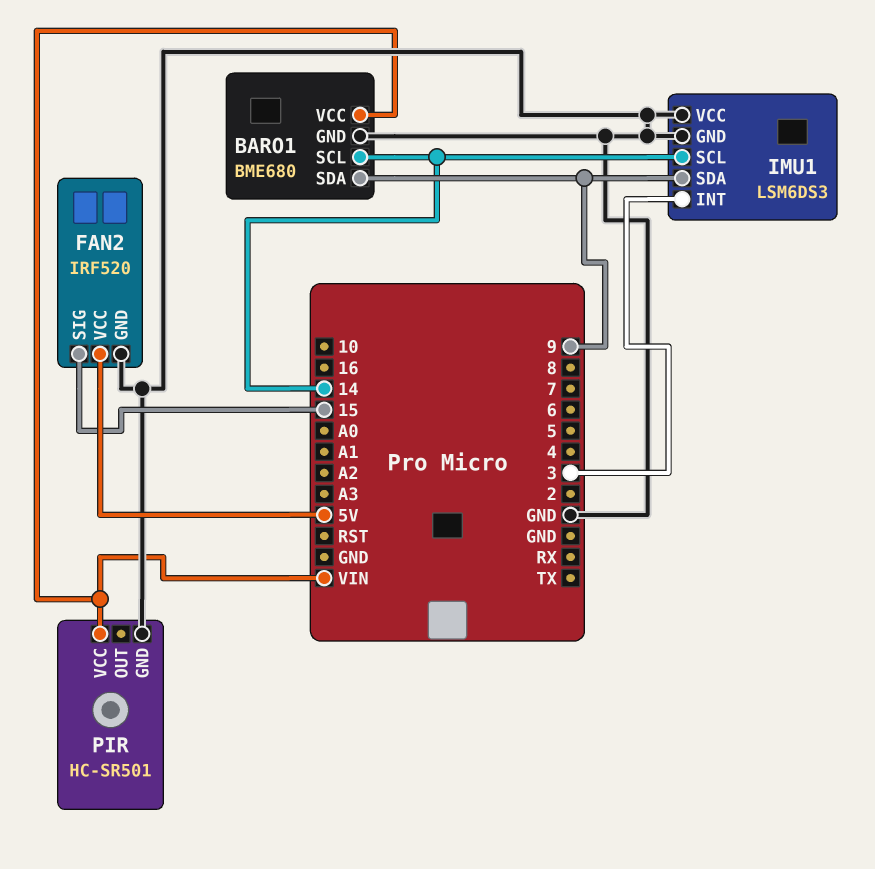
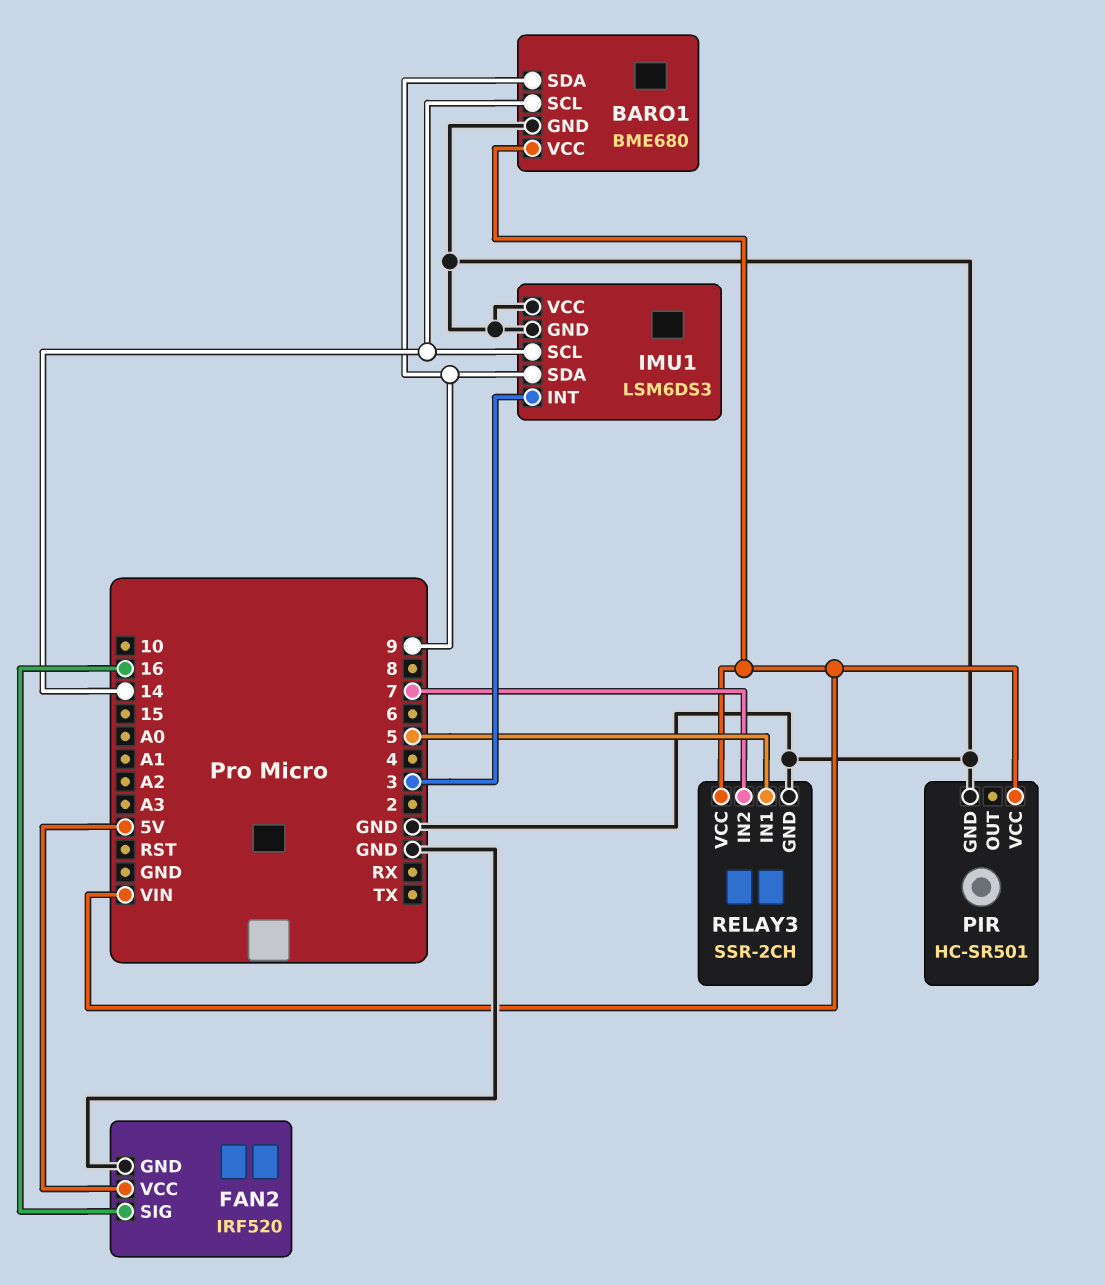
FAN2 pin SIG: 15 -> 16
RELAY3: none -> SSR-2CH
RELAY3 pin GND: none -> GND
RELAY3 pin IN1: none -> 5
RELAY3 pin IN2: none -> 7
RELAY3 pin VCC: none -> VIN

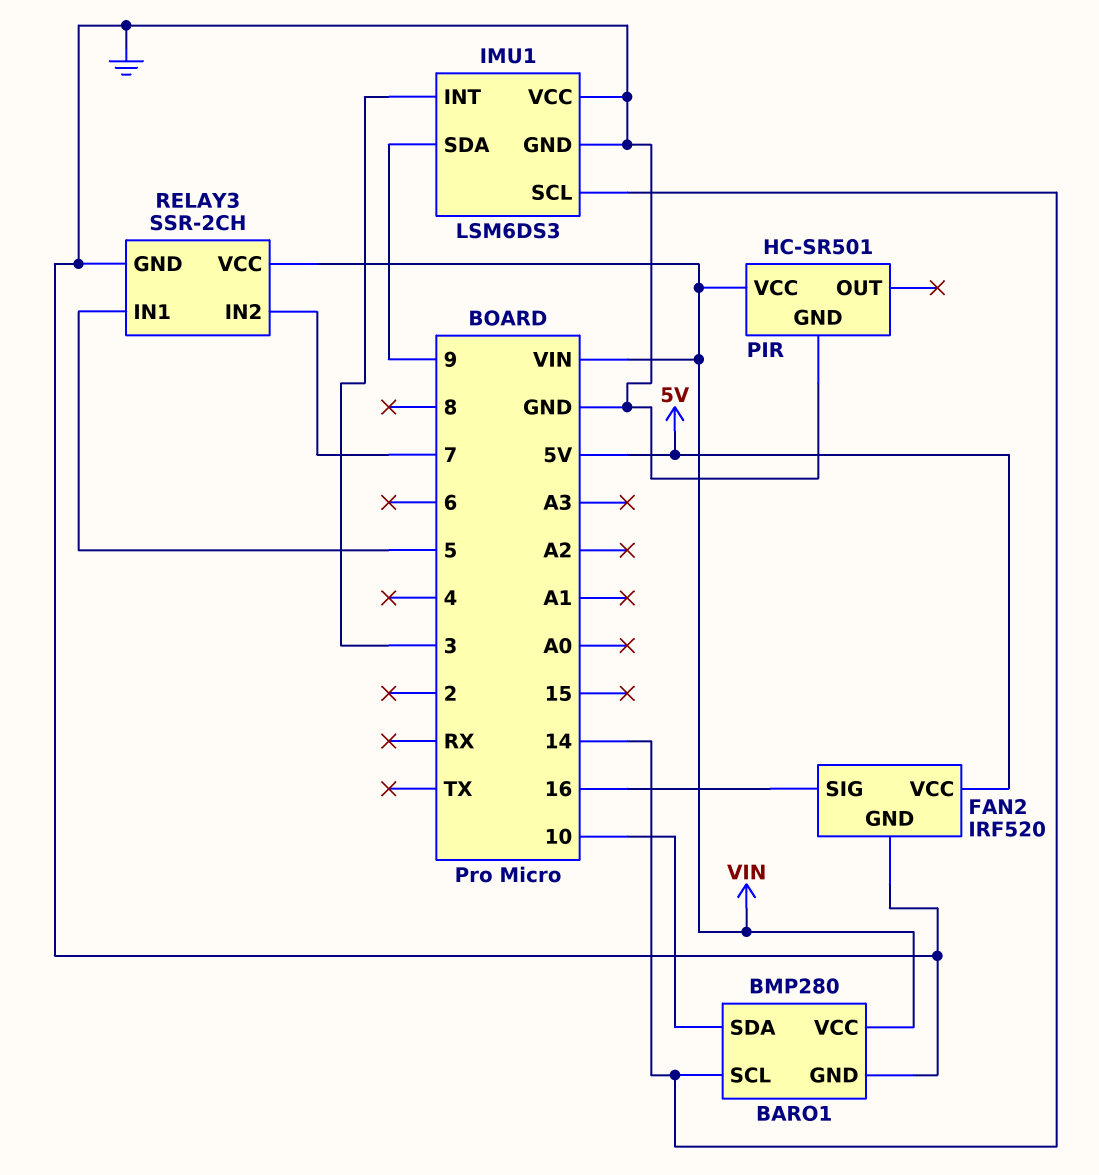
BARO1: BME680 -> BMP280
BARO1 pin SDA: 9 -> 10

